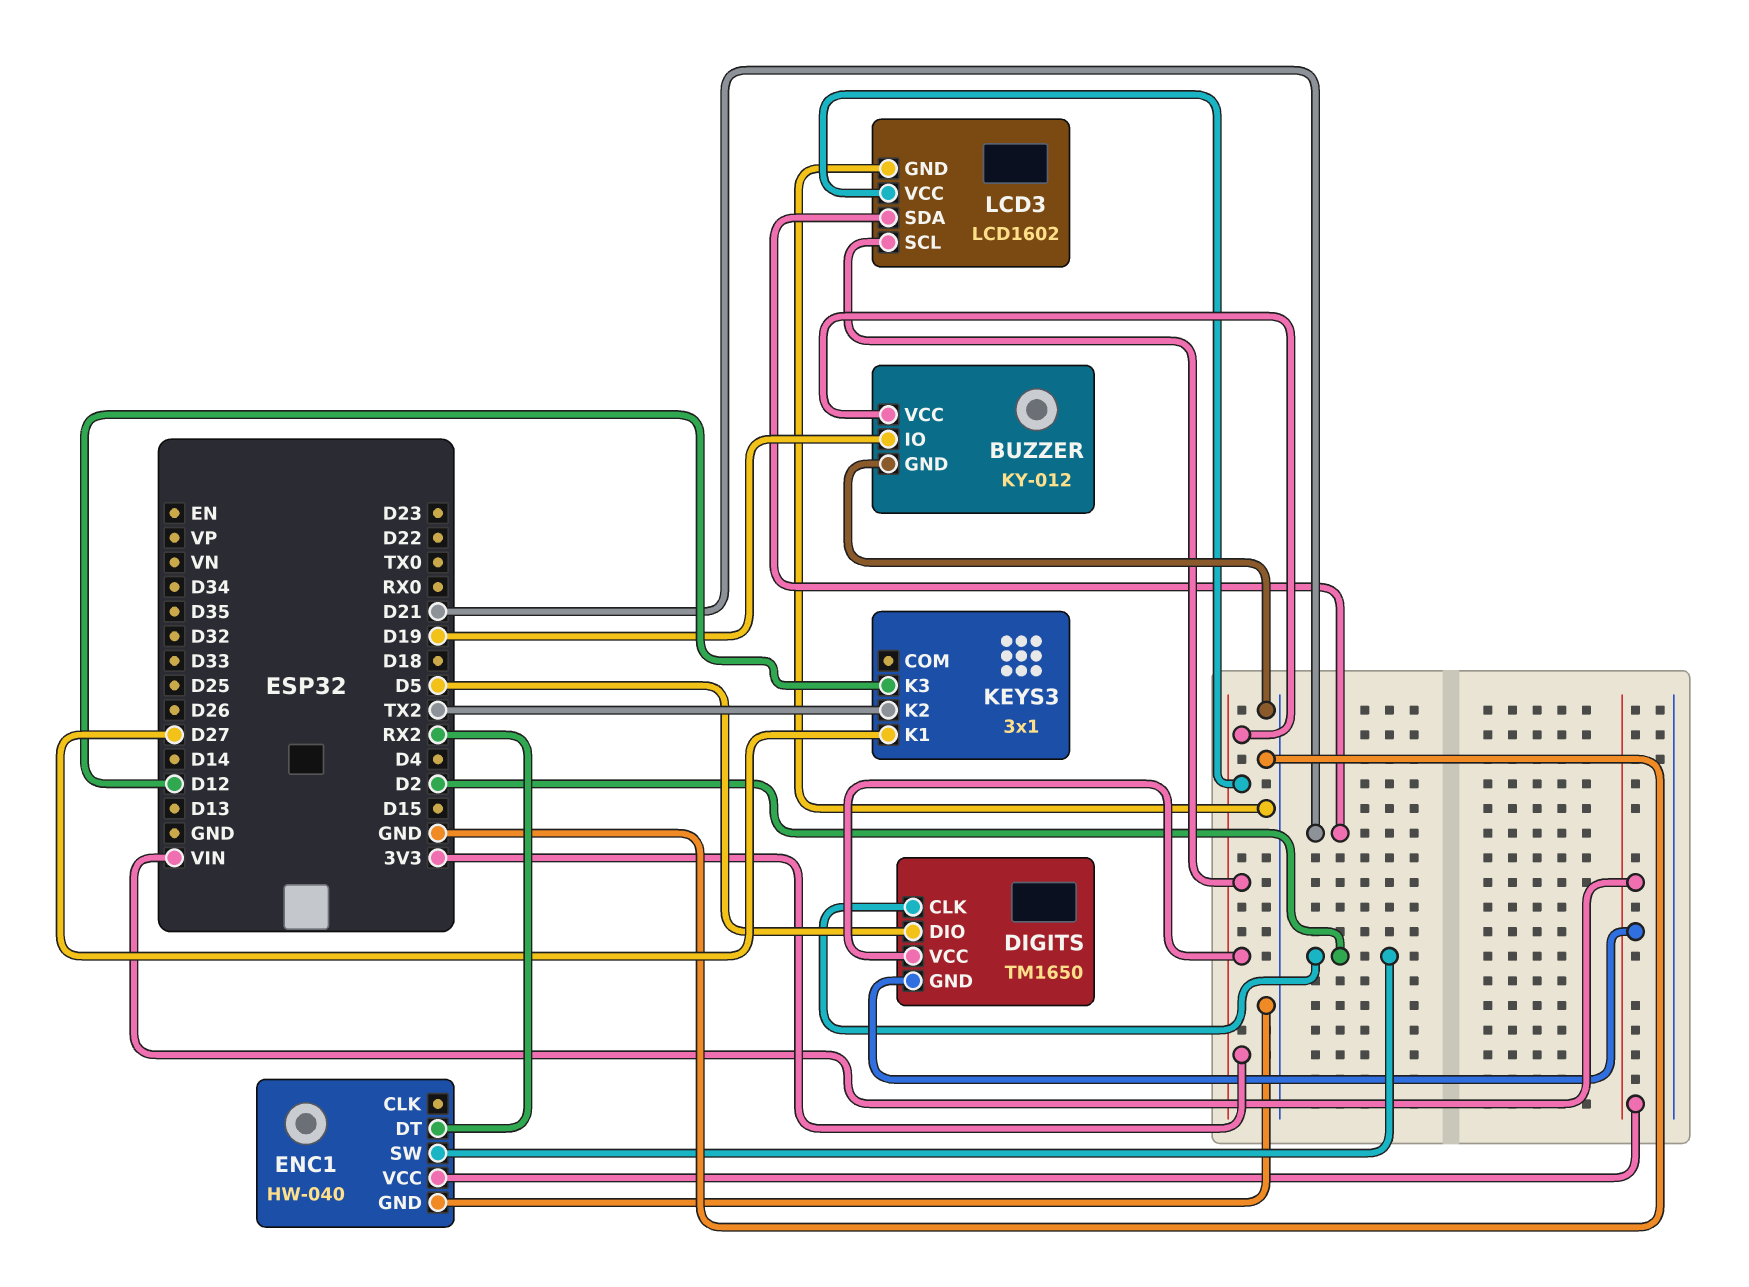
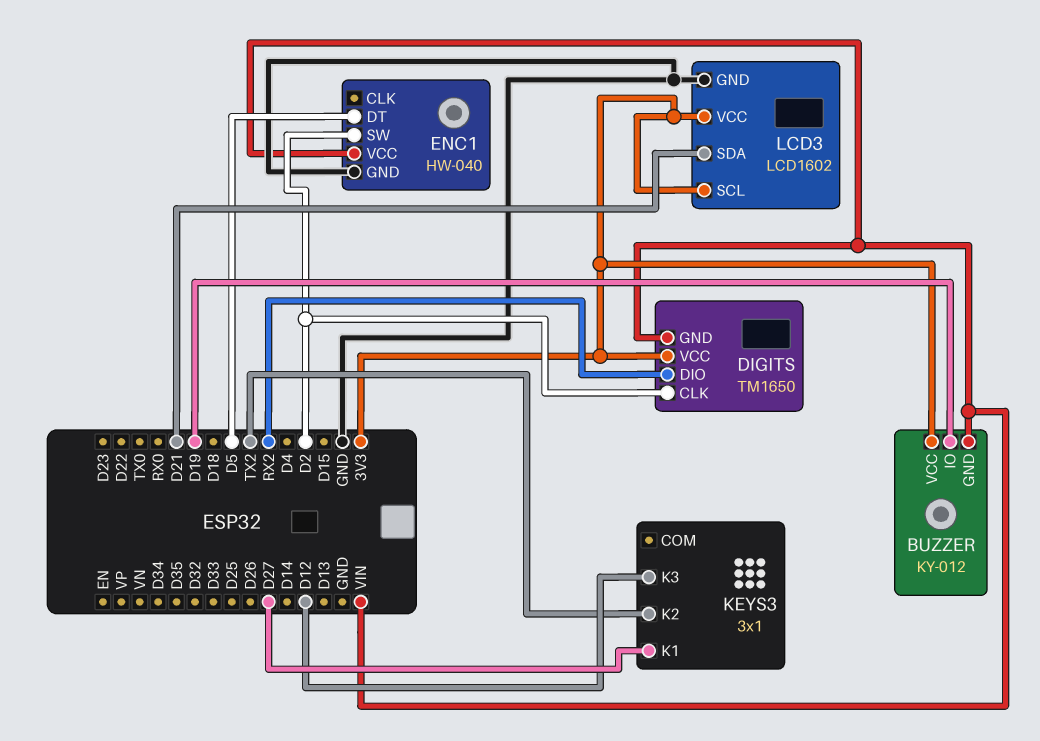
BUZZER pin GND: GND -> VIN
DIGITS pin DIO: D5 -> RX2
ENC1 pin DT: RX2 -> D5

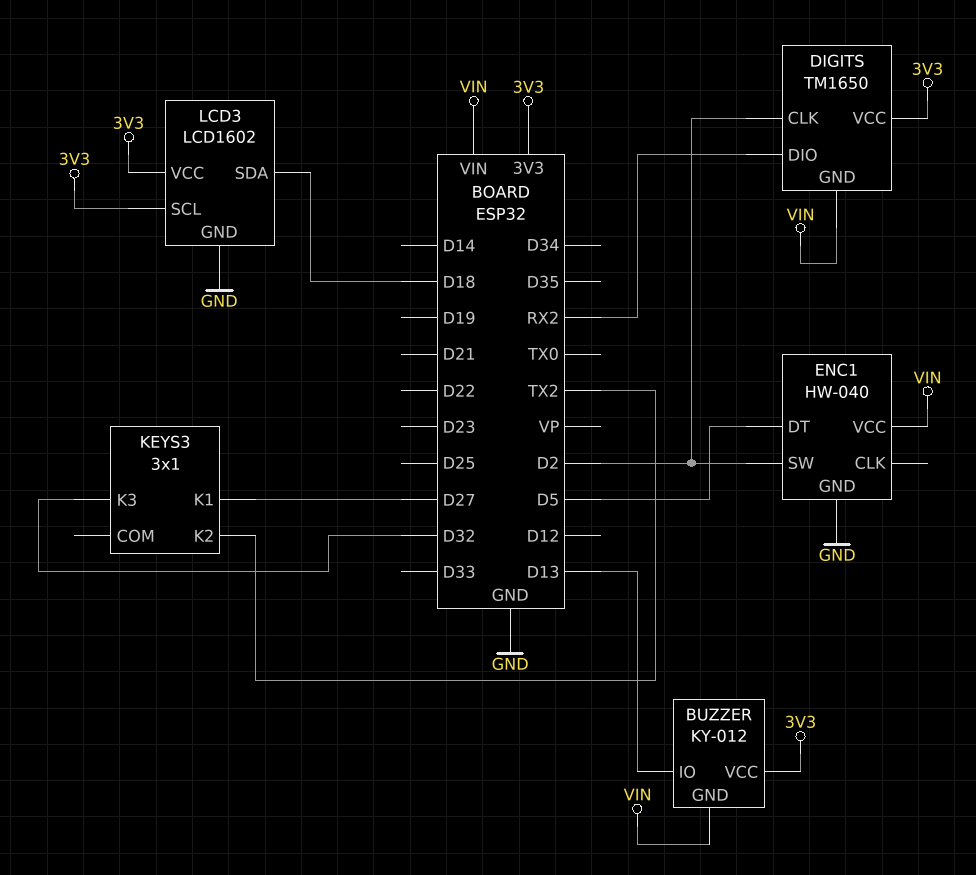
BUZZER pin IO: D19 -> D13
KEYS3 pin K3: D12 -> D32
LCD3 pin SDA: D21 -> D18

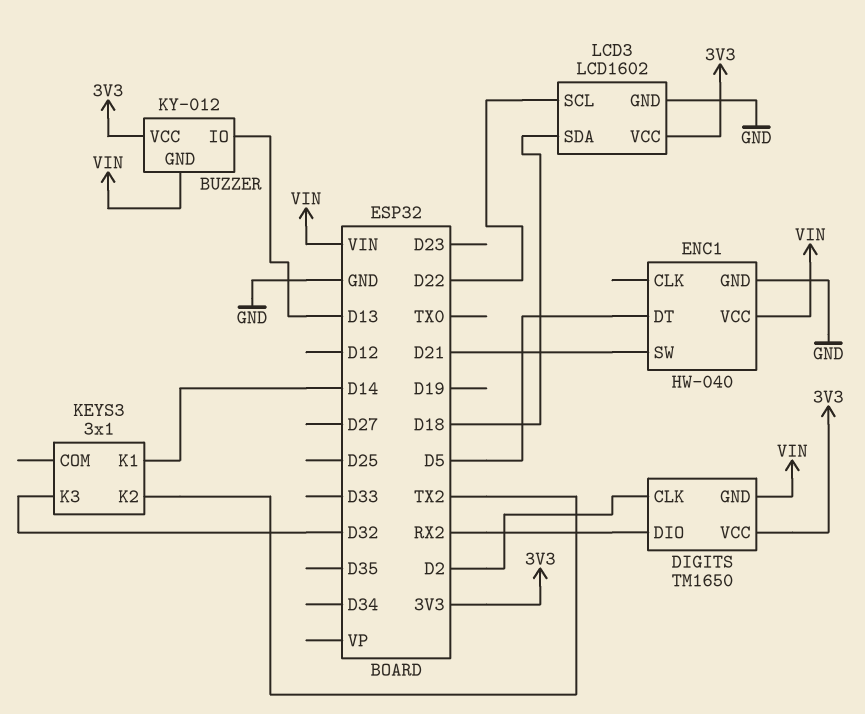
ENC1 pin SW: D2 -> D21
KEYS3 pin K1: D27 -> D14
LCD3 pin SCL: 3V3 -> D22

